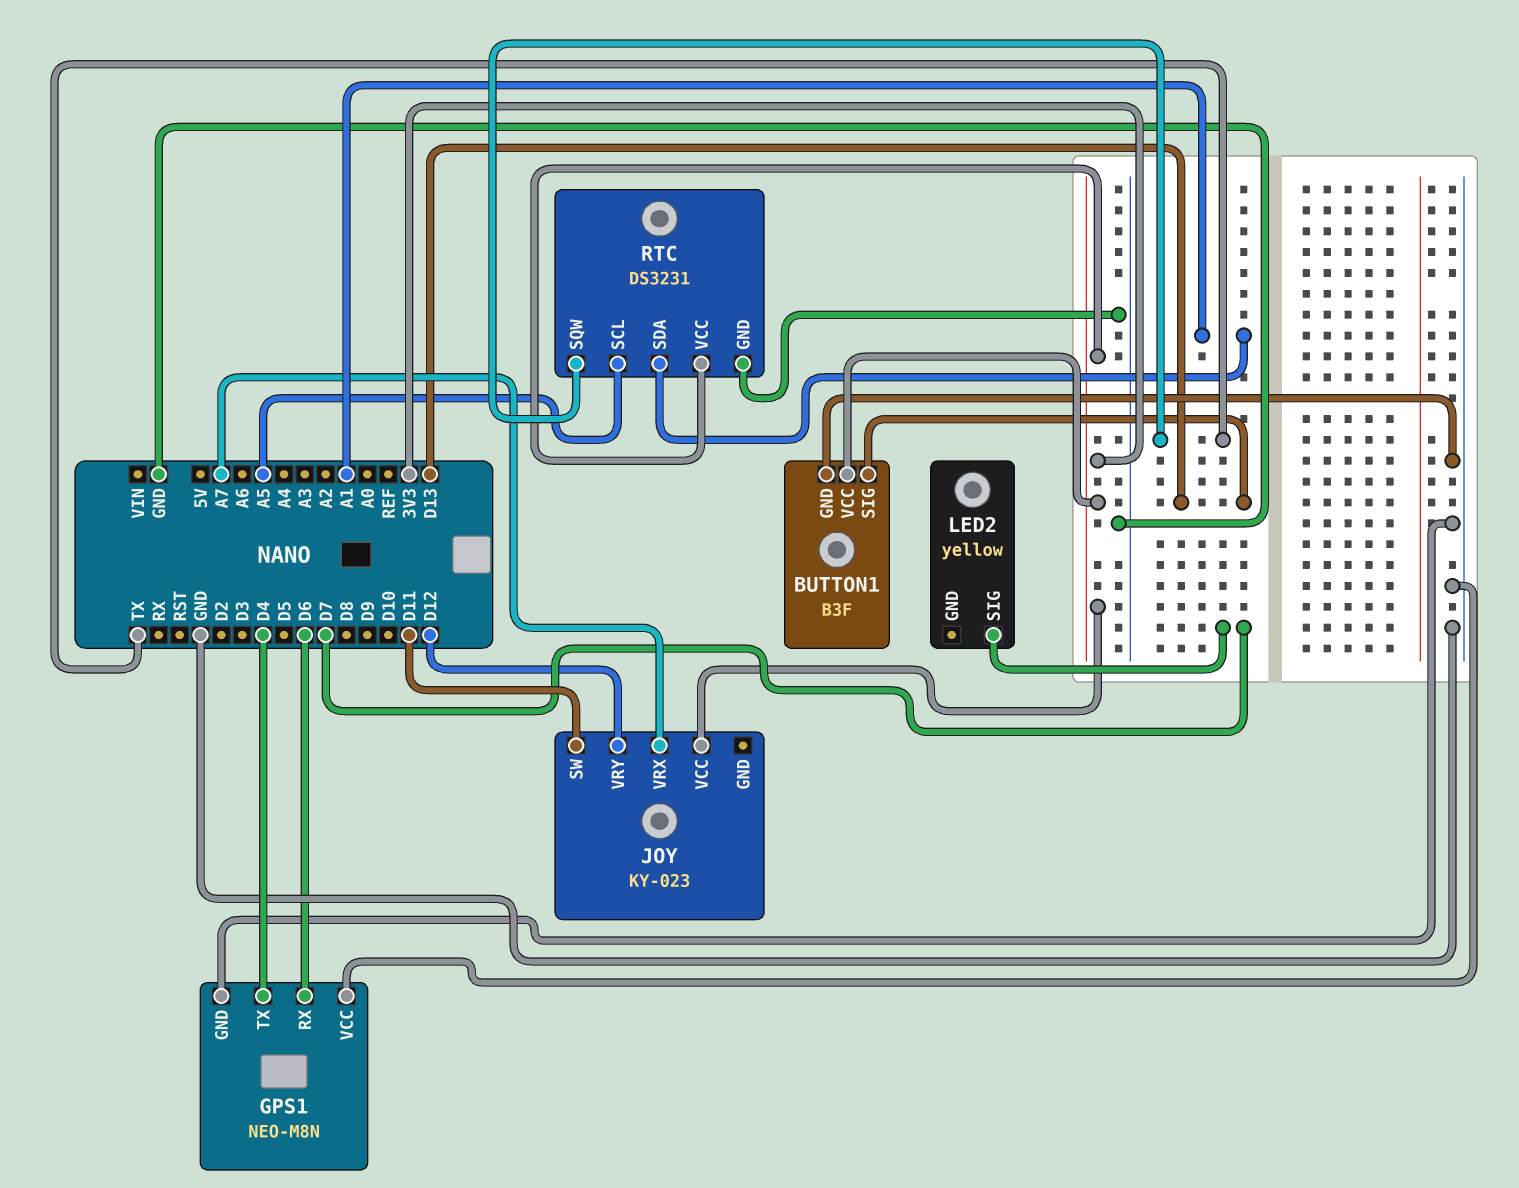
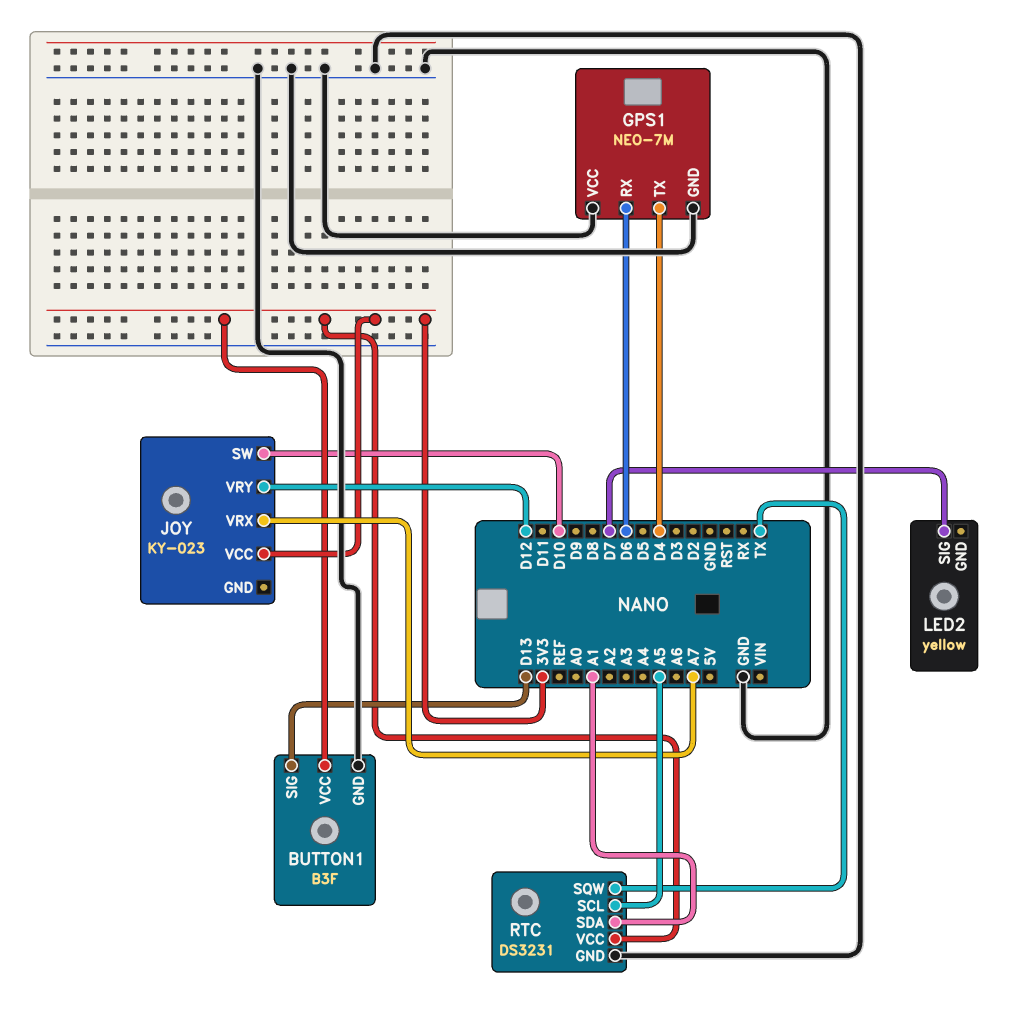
GPS1: NEO-M8N -> NEO-7M
JOY pin SW: D11 -> D10

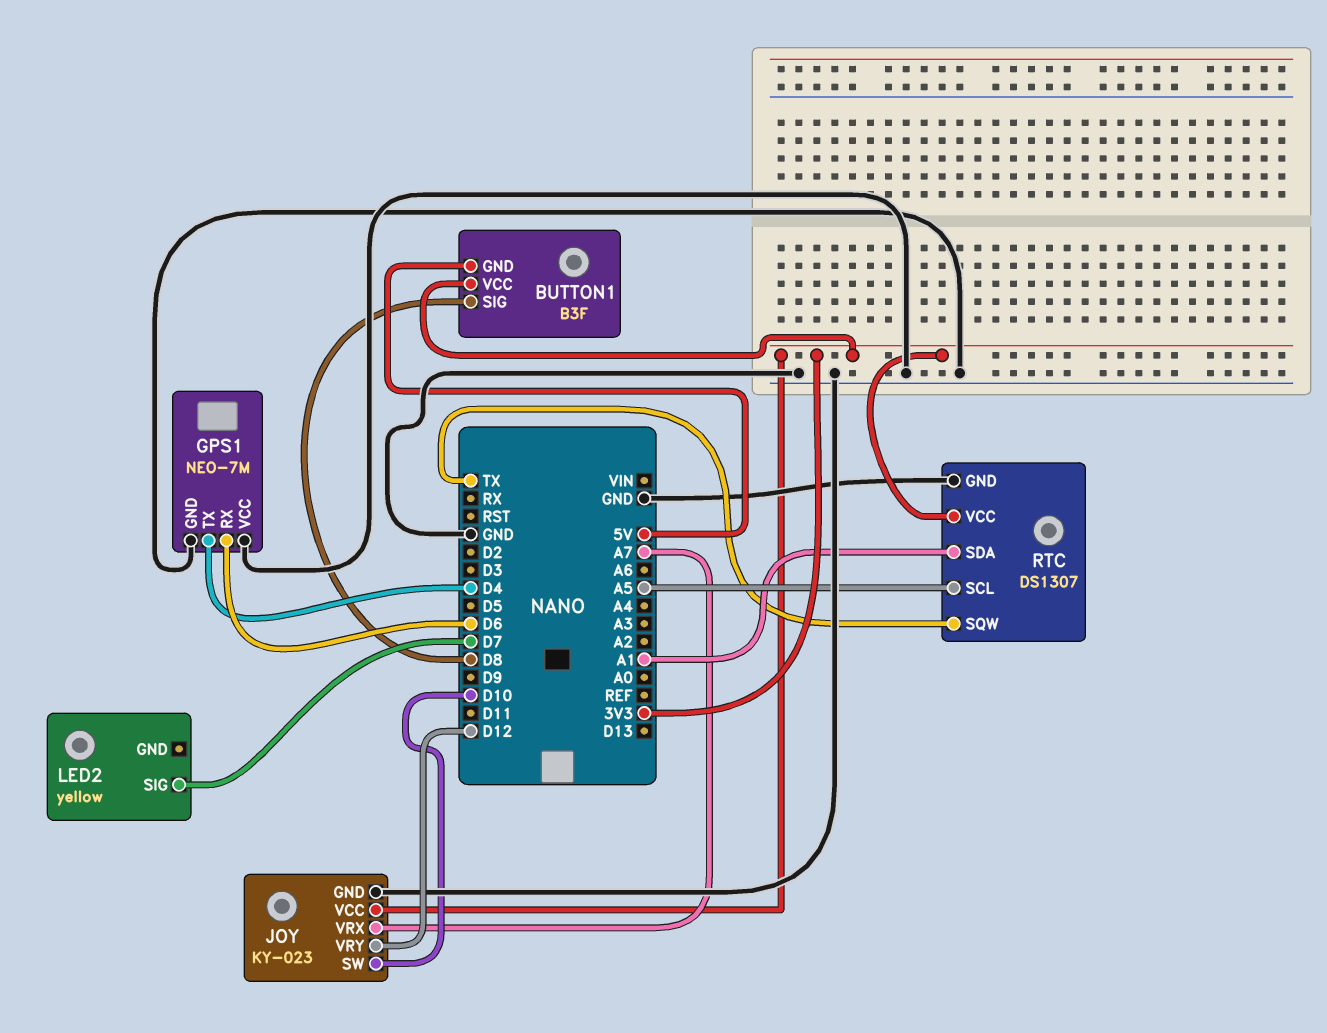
BUTTON1 pin GND: GND -> 5V
BUTTON1 pin SIG: D13 -> D8
JOY pin GND: none -> GND
RTC: DS3231 -> DS1307

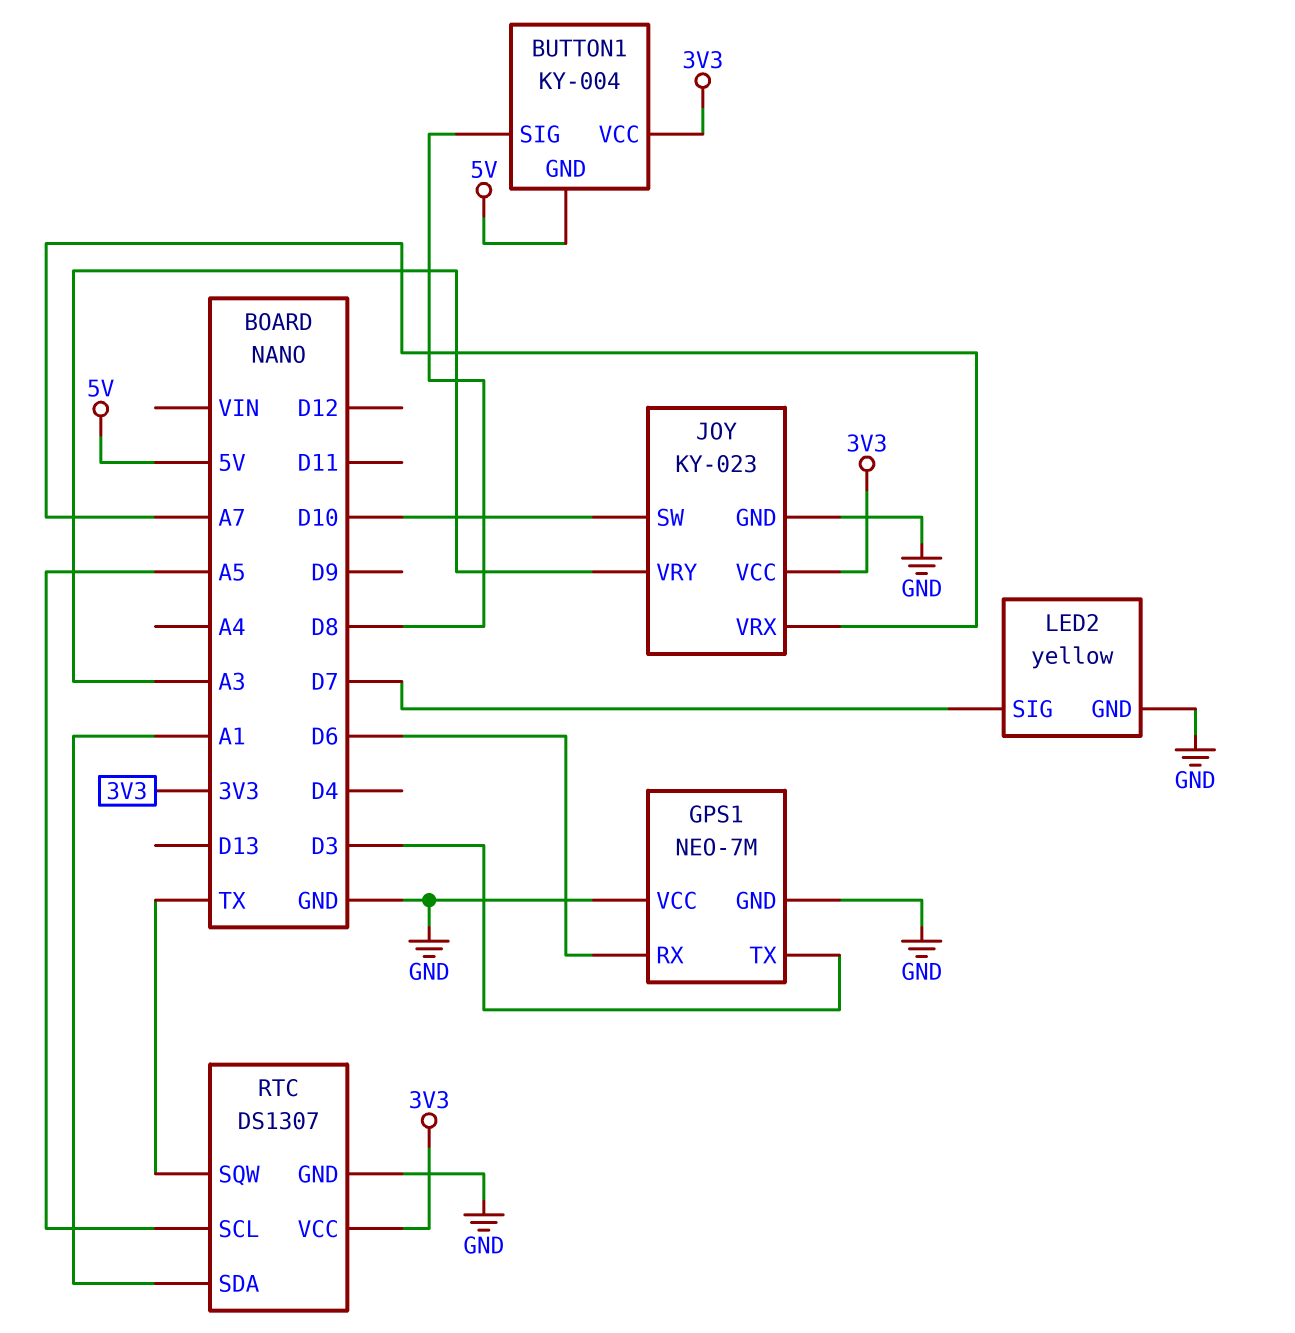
BUTTON1: B3F -> KY-004
GPS1 pin TX: D4 -> D3
JOY pin VRY: D12 -> A3
LED2 pin GND: none -> GND

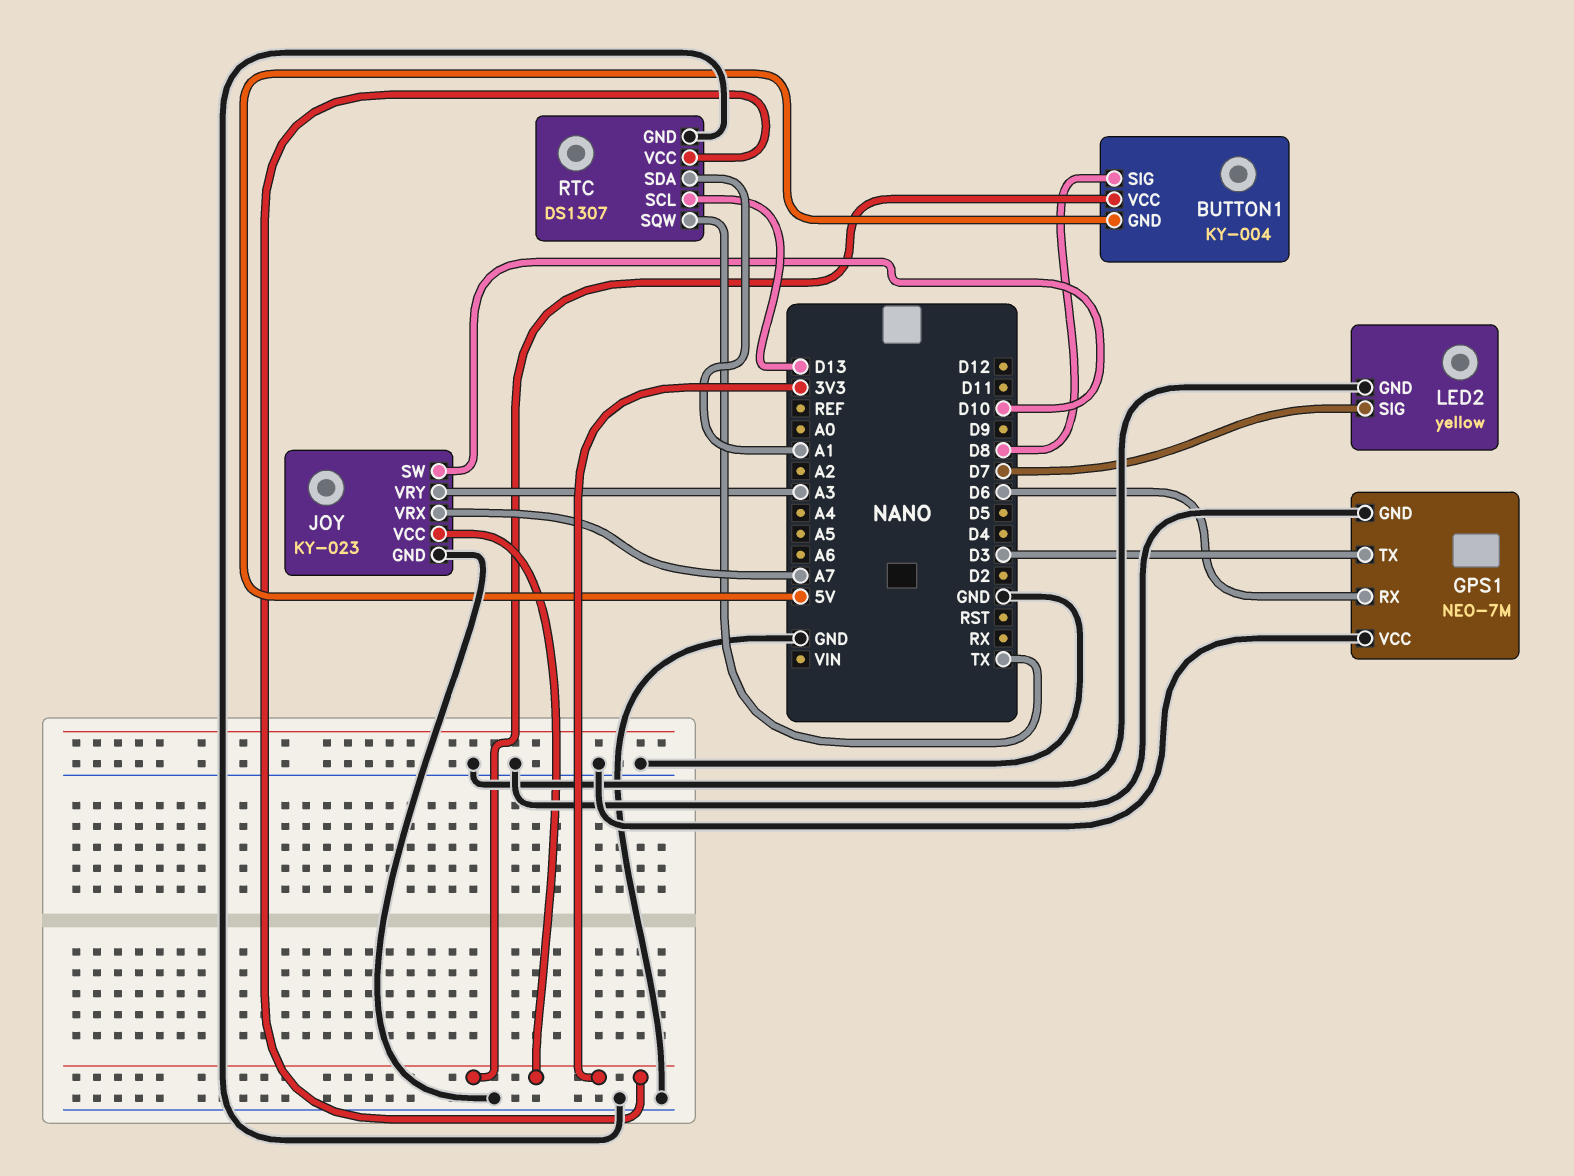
RTC pin SCL: A5 -> D13

